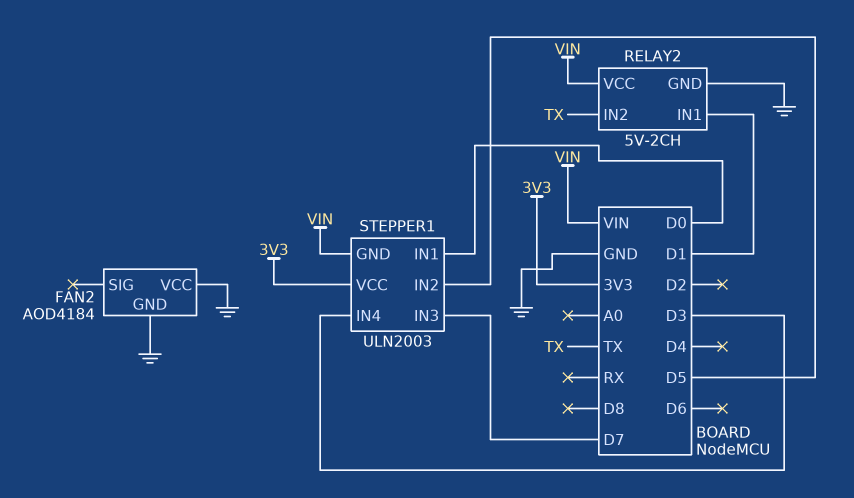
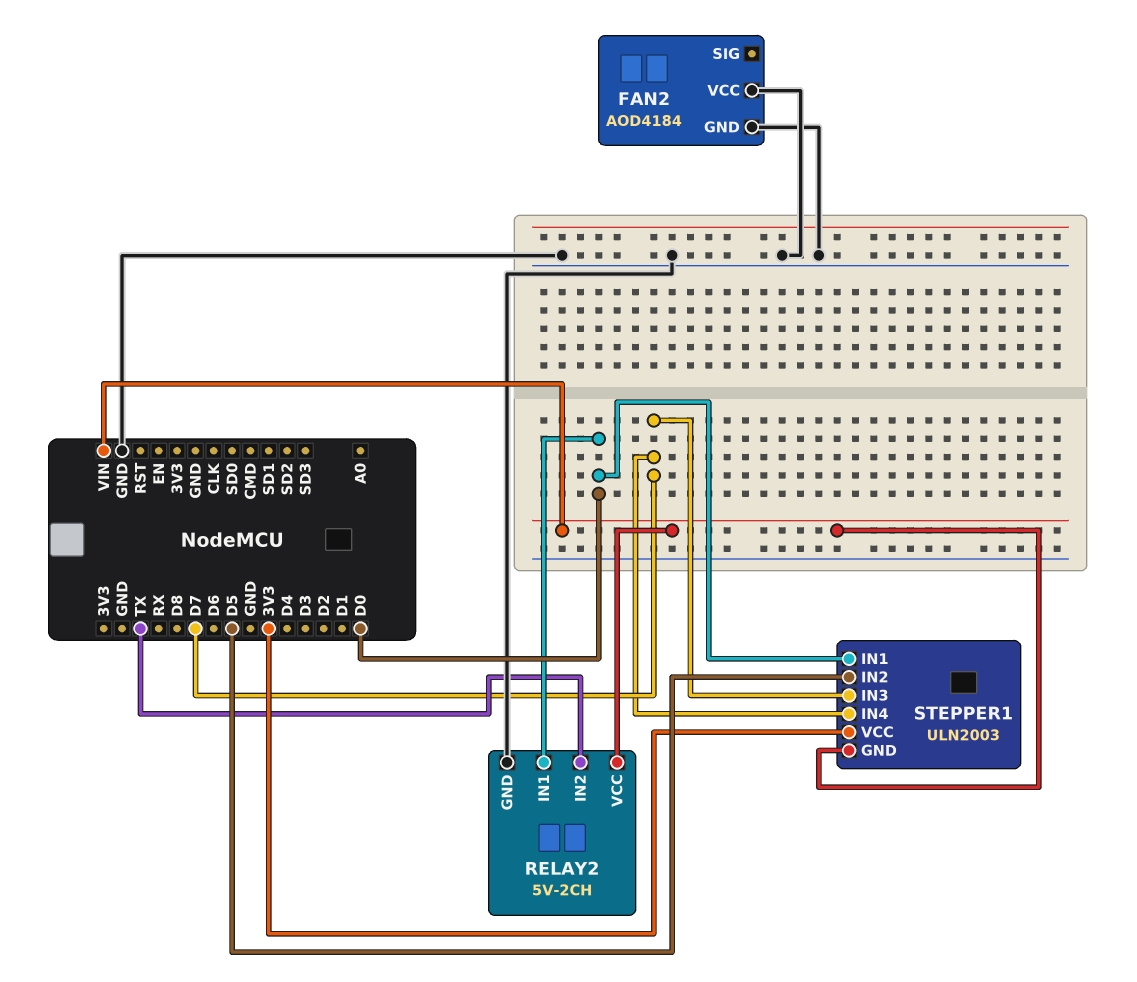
RELAY2 pin IN1: D1 -> D0
STEPPER1 pin IN4: D3 -> D7

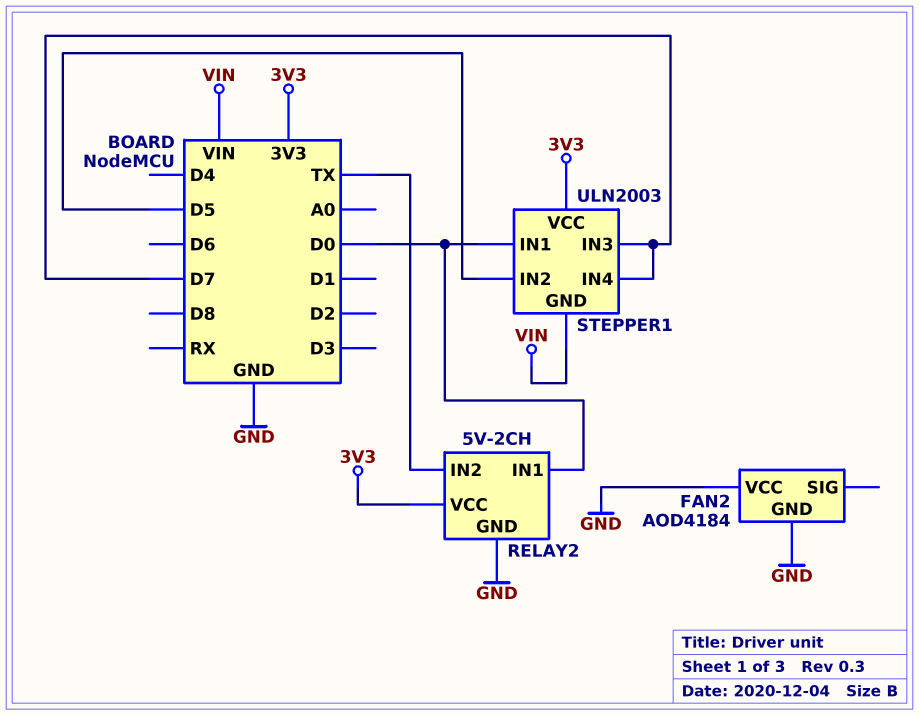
RELAY2 pin VCC: VIN -> 3V3

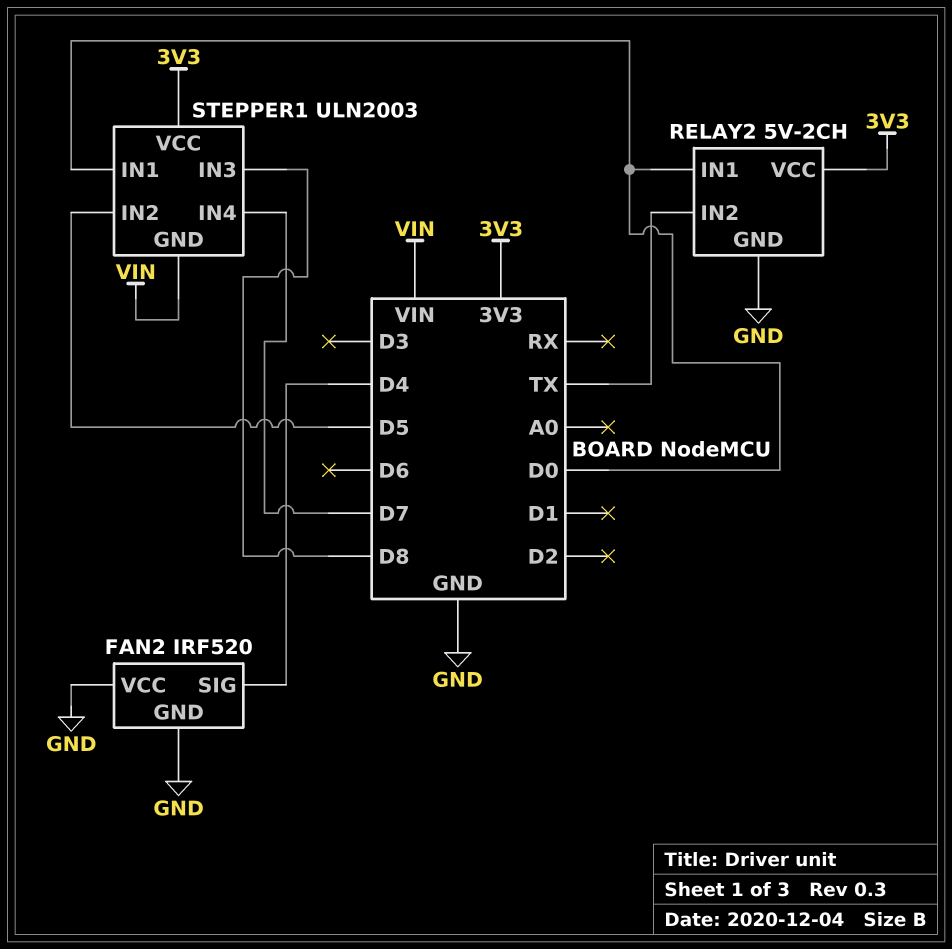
FAN2: AOD4184 -> IRF520
FAN2 pin SIG: none -> D4
STEPPER1 pin IN3: D7 -> D8

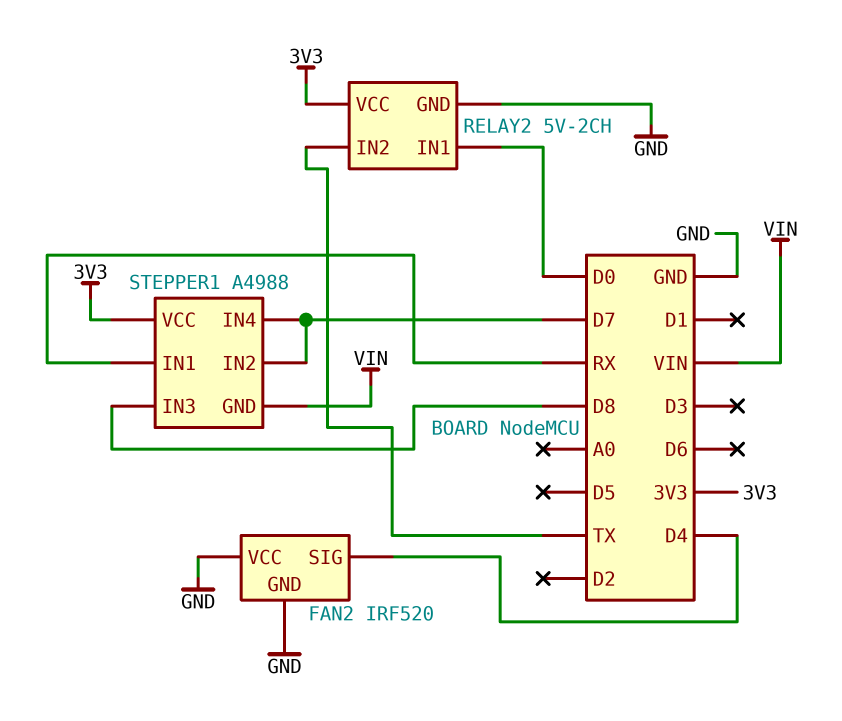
STEPPER1: ULN2003 -> A4988
STEPPER1 pin IN1: D0 -> RX
STEPPER1 pin IN2: D5 -> D7

